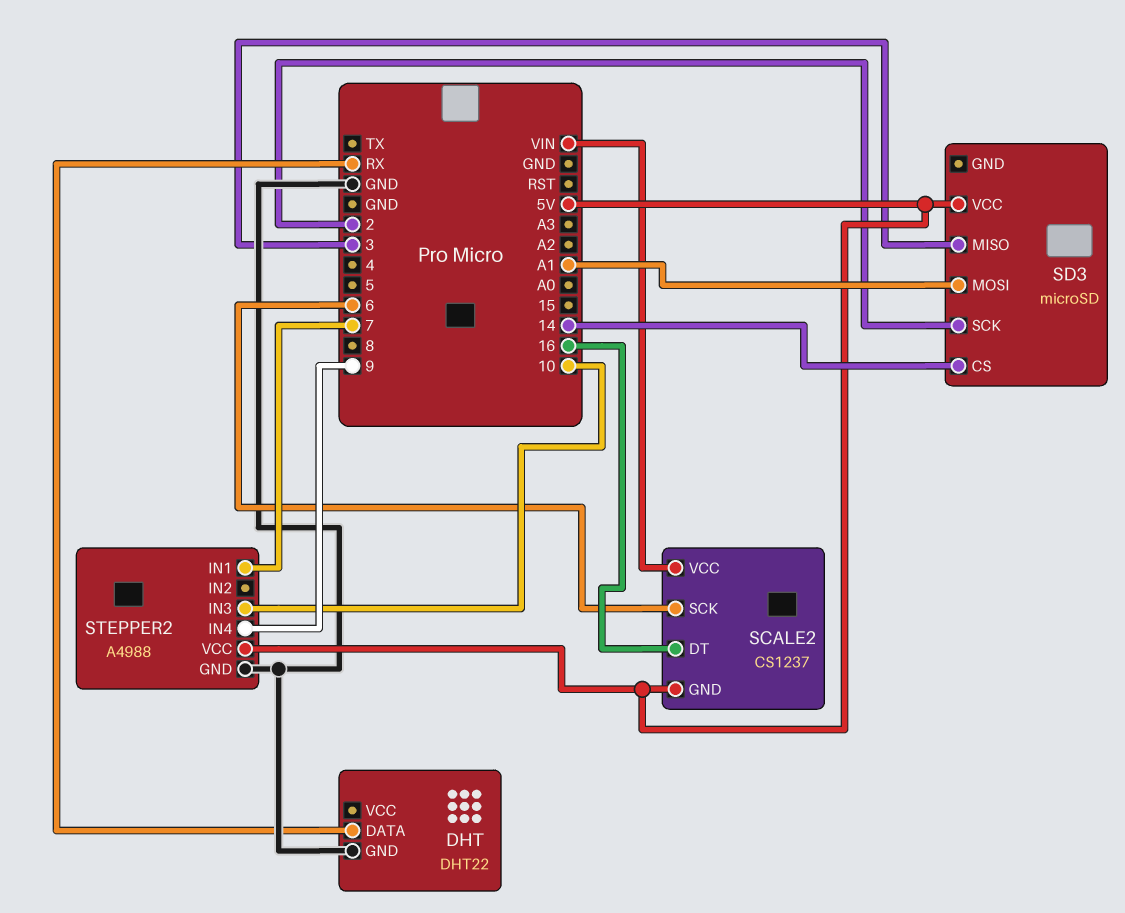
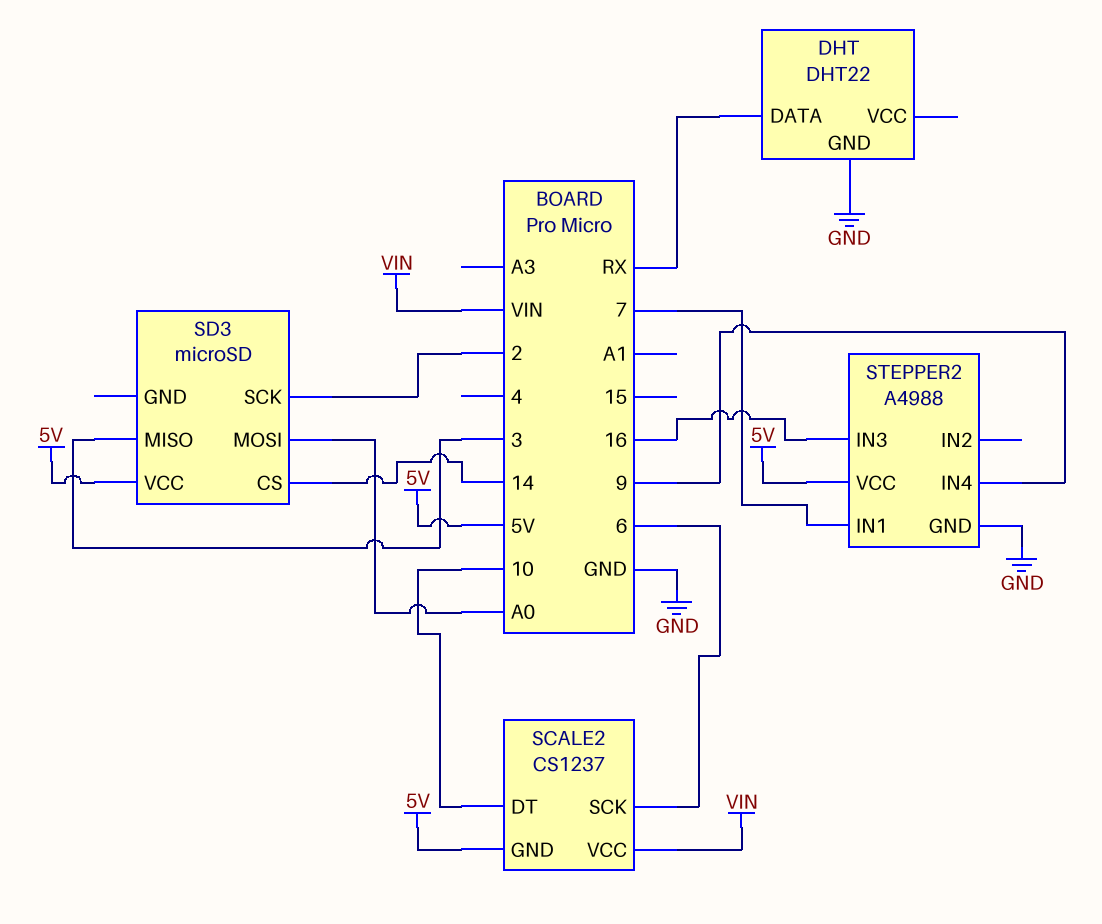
SCALE2 pin DT: 16 -> 10
SD3 pin MOSI: A1 -> A0
STEPPER2 pin IN3: 10 -> 16

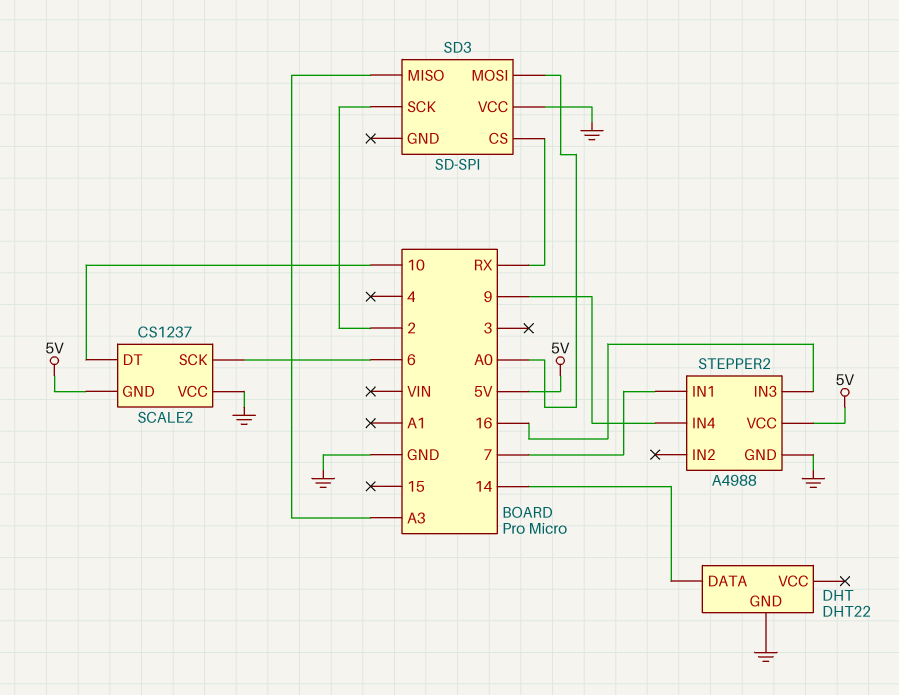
DHT pin DATA: RX -> 14
SCALE2 pin VCC: VIN -> GND
SD3: microSD -> SD-SPI
SD3 pin CS: 14 -> RX
SD3 pin MISO: 3 -> A3
SD3 pin VCC: 5V -> GND

